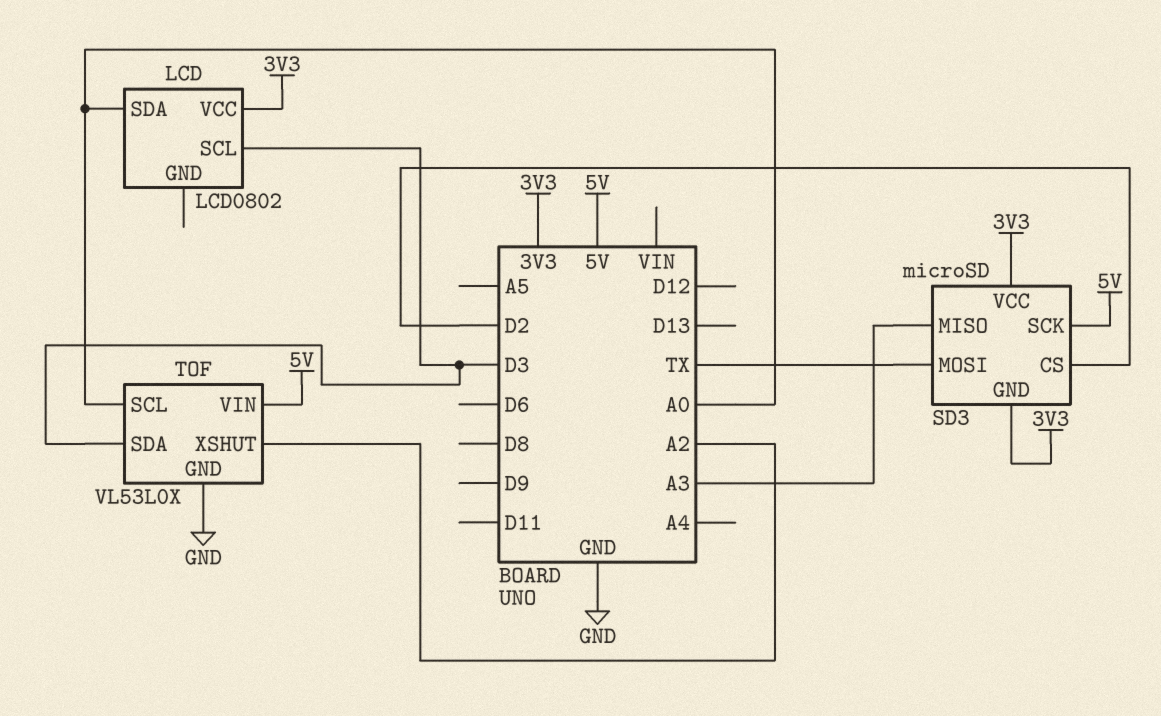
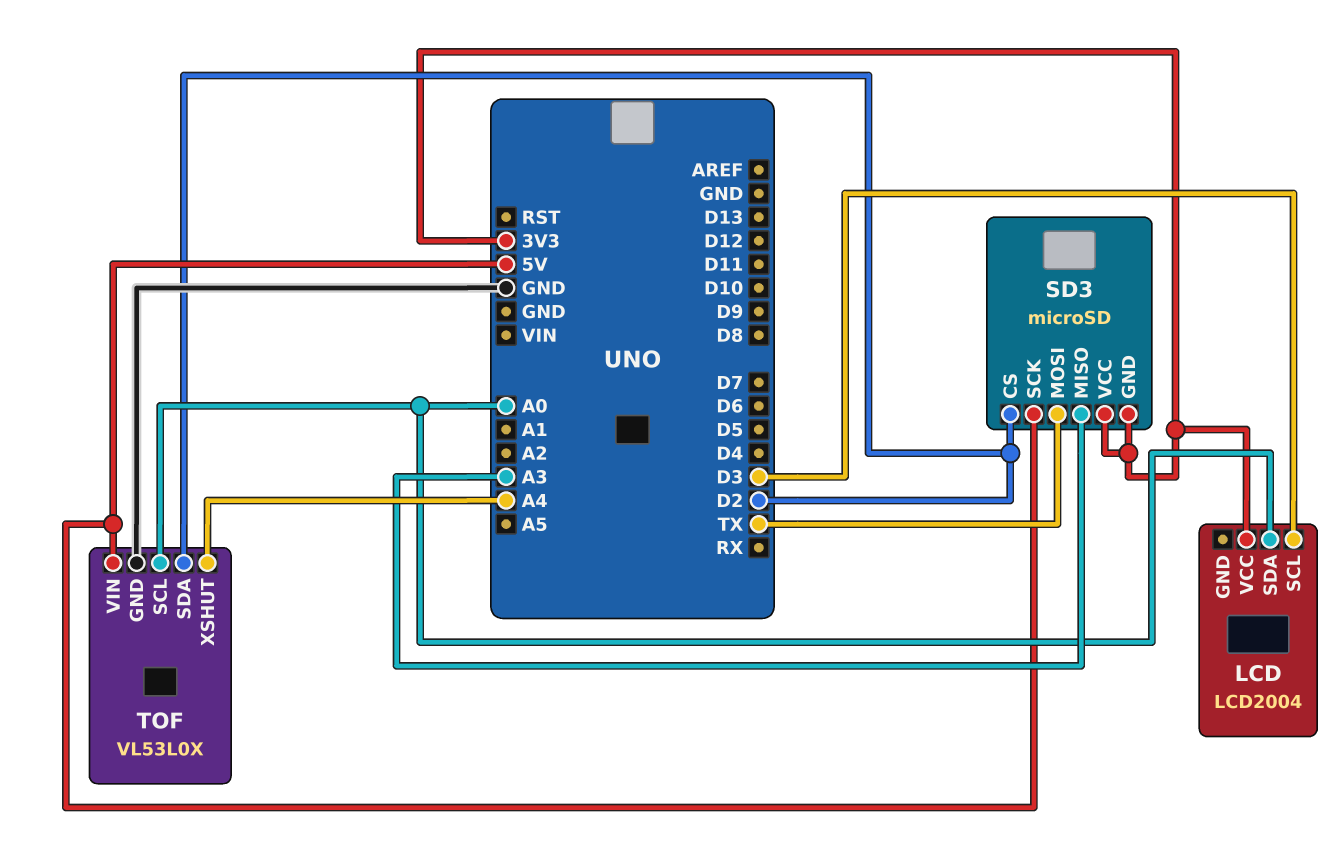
LCD: LCD0802 -> LCD2004
TOF pin SDA: D3 -> D2
TOF pin XSHUT: A2 -> A4

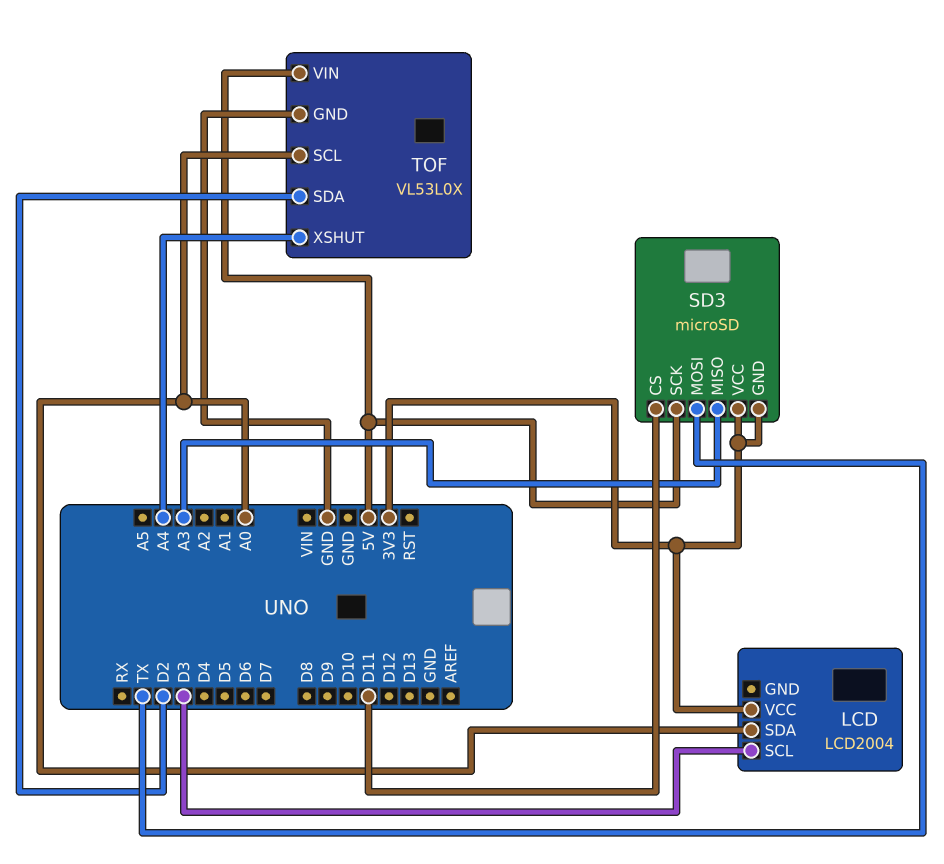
SD3 pin CS: D2 -> D11

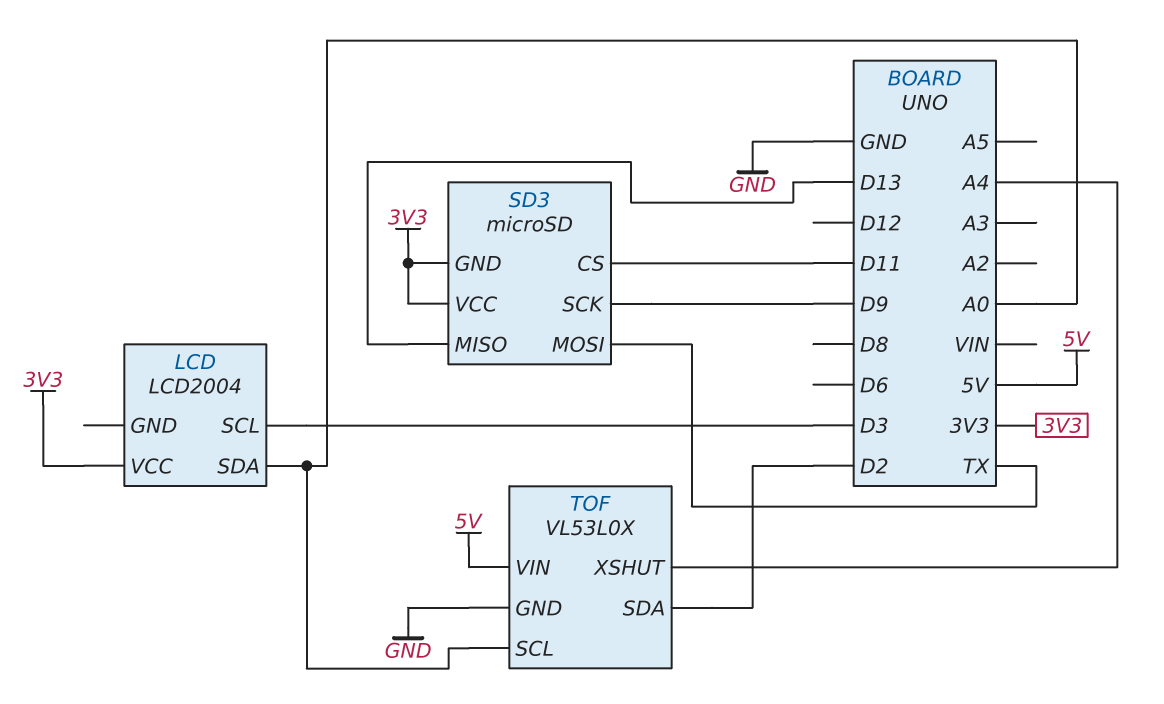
SD3 pin MISO: A3 -> D13
SD3 pin SCK: 5V -> D9

